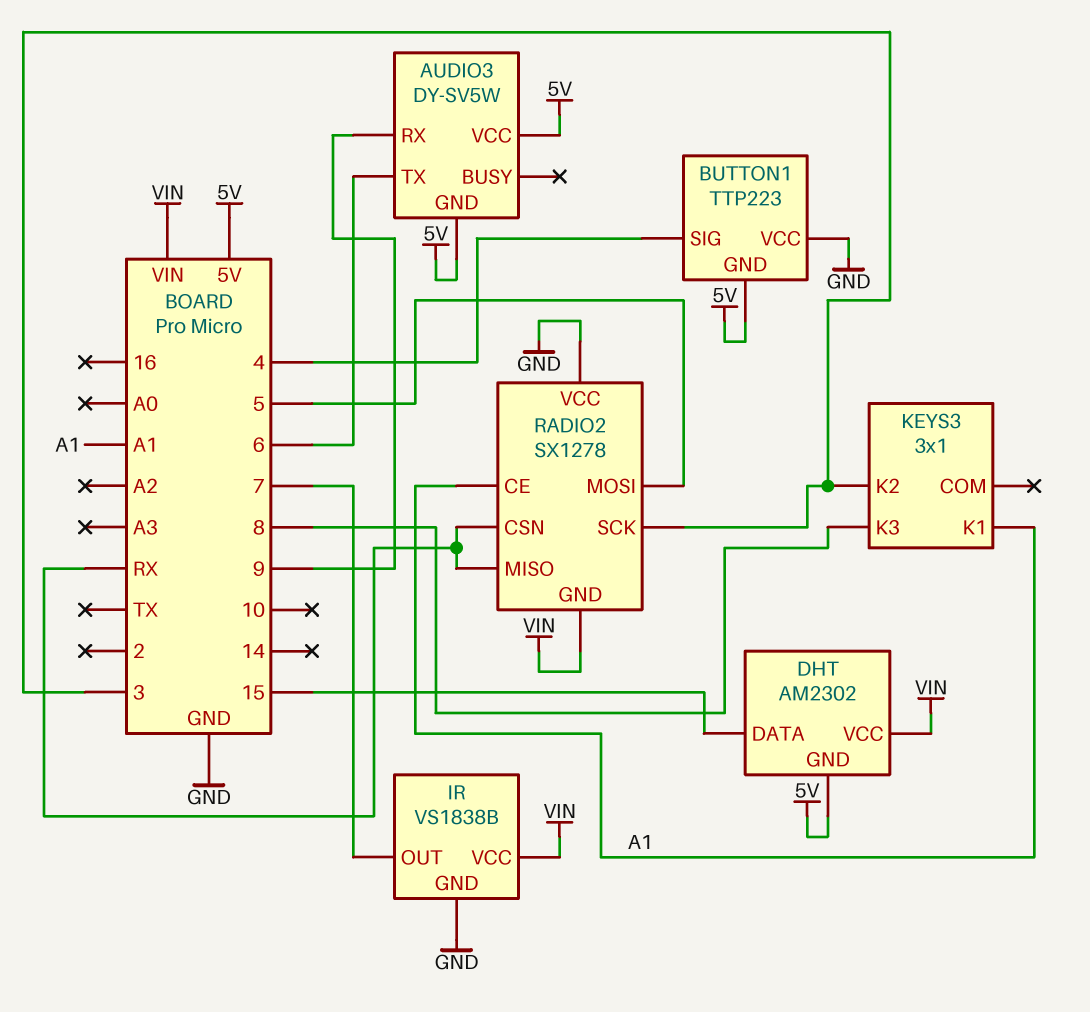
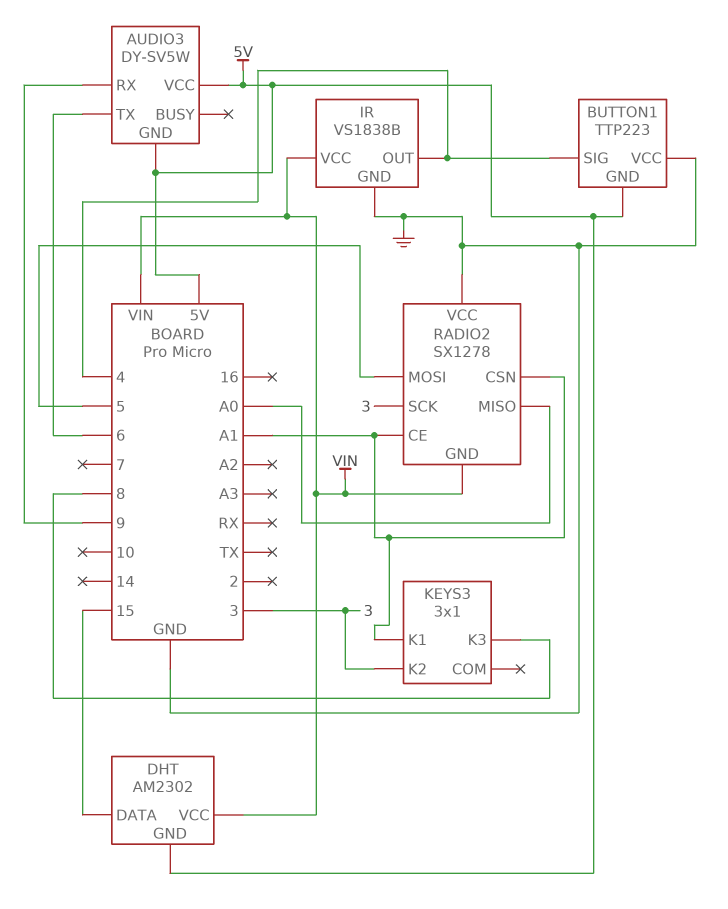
IR pin OUT: 7 -> 4
RADIO2 pin CSN: RX -> A1
RADIO2 pin MISO: RX -> A0

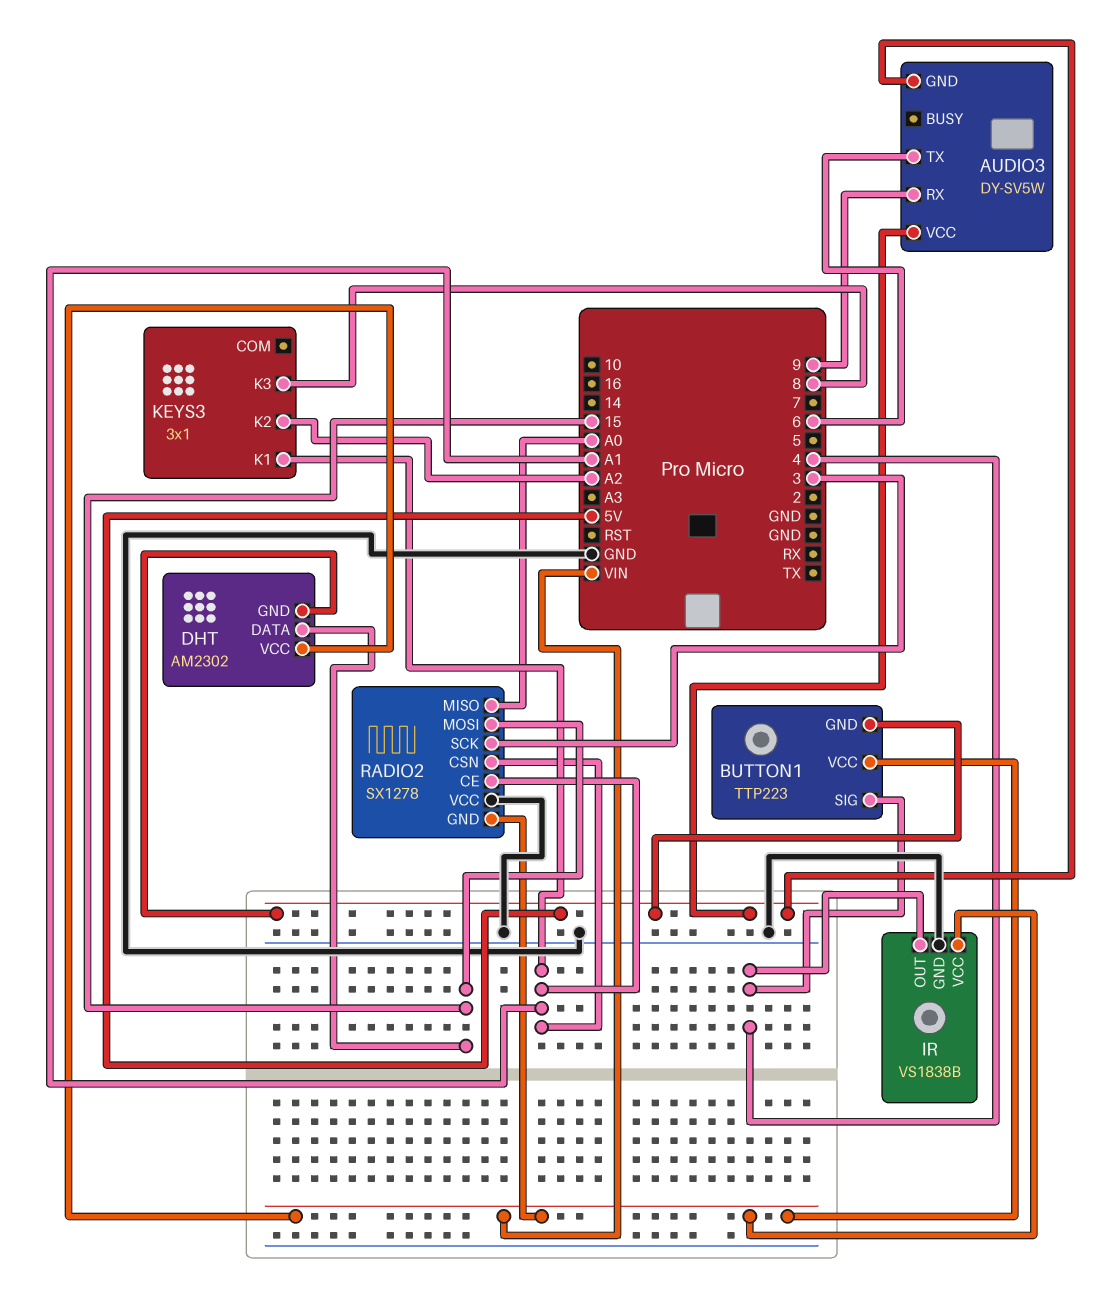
BUTTON1 pin VCC: GND -> VIN
KEYS3 pin K2: 3 -> A2
RADIO2 pin MOSI: 5 -> 15

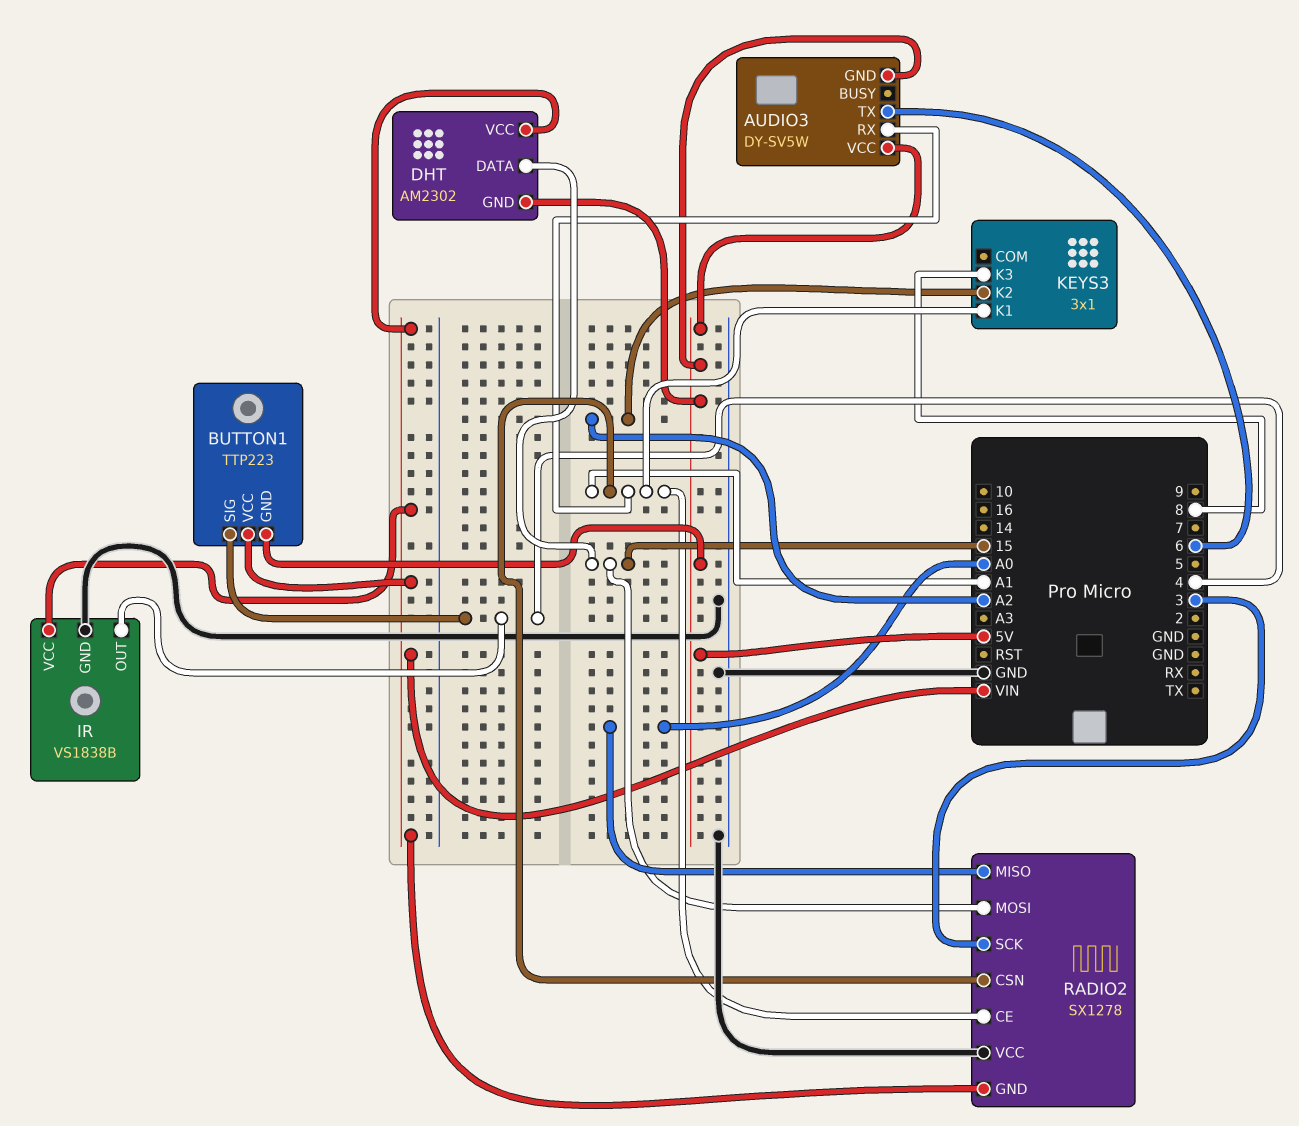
AUDIO3 pin RX: 9 -> A1

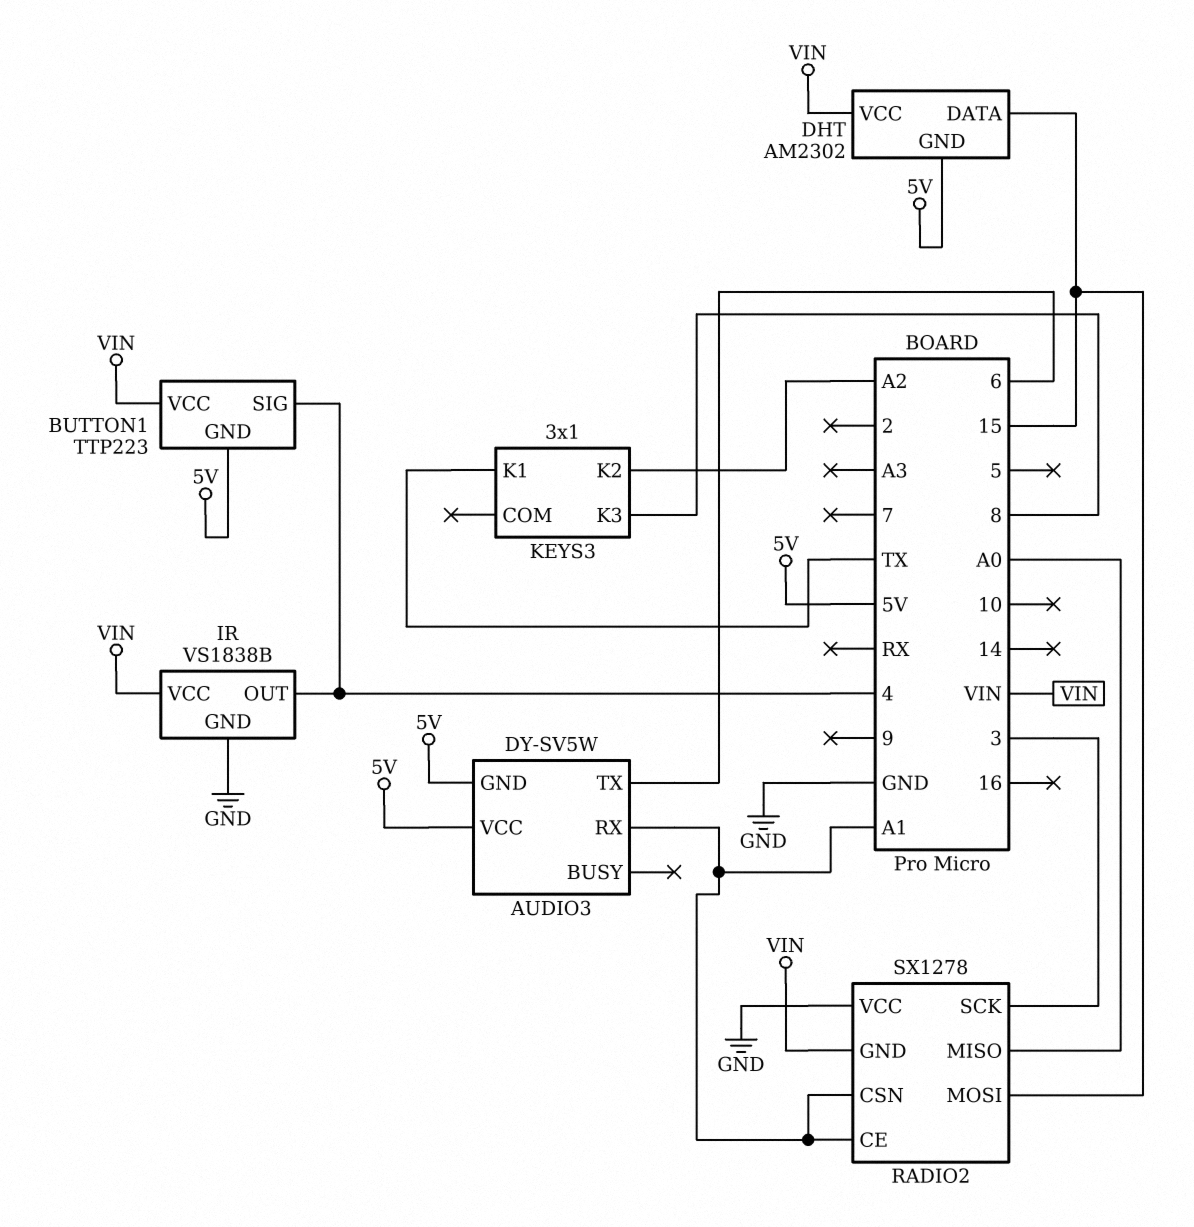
KEYS3 pin K1: A1 -> TX

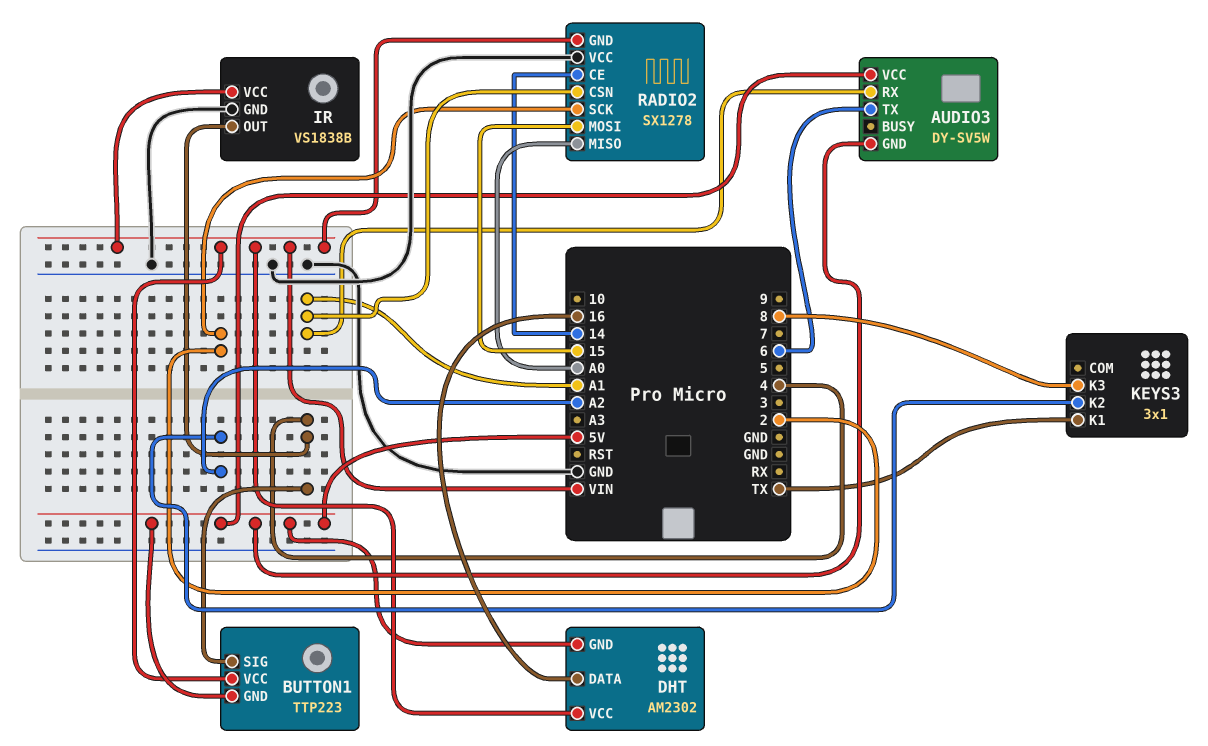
DHT pin DATA: 15 -> 16
RADIO2 pin CE: A1 -> 14
RADIO2 pin SCK: 3 -> 2

